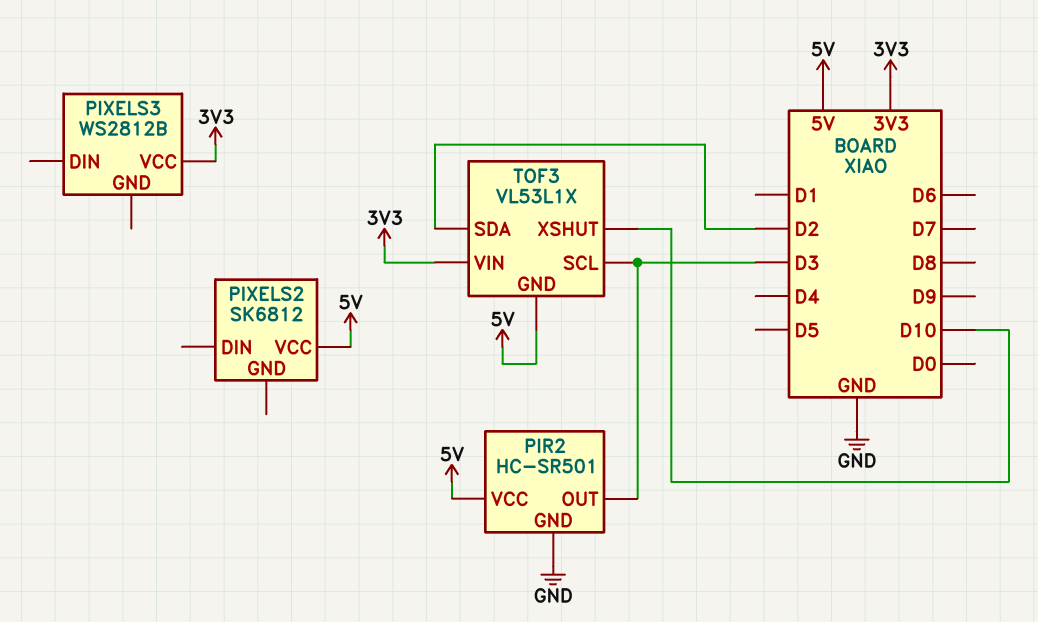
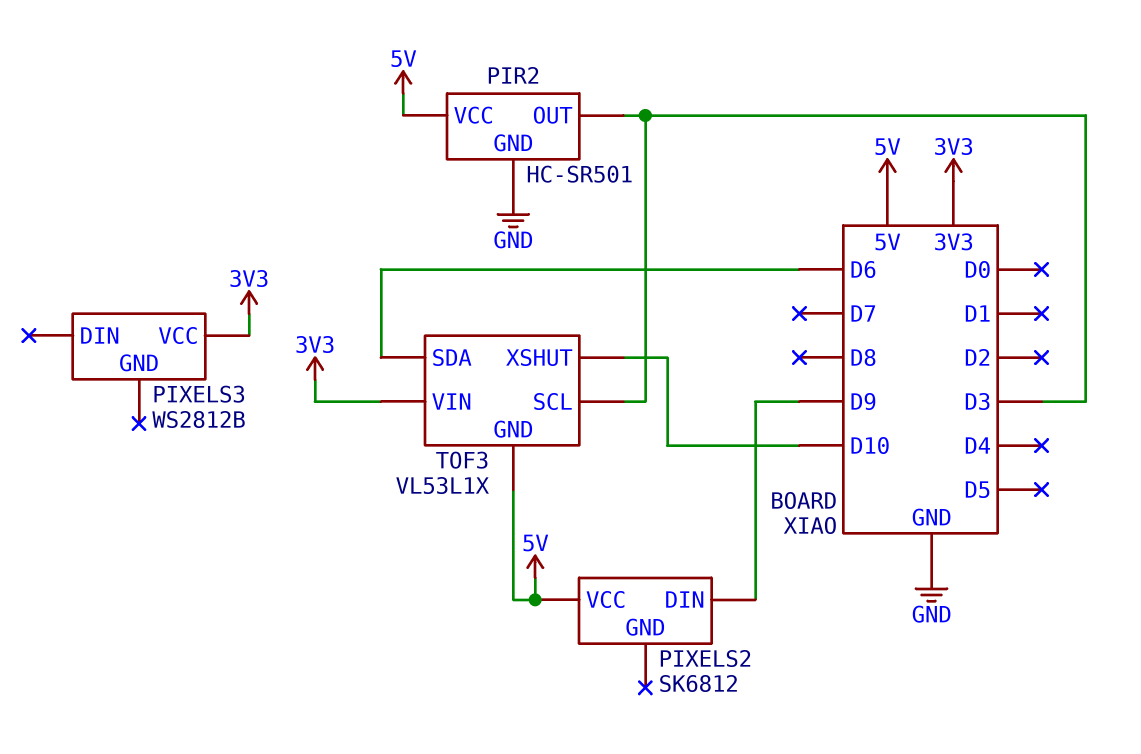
PIXELS2 pin DIN: none -> D9
TOF3 pin SDA: D2 -> D6

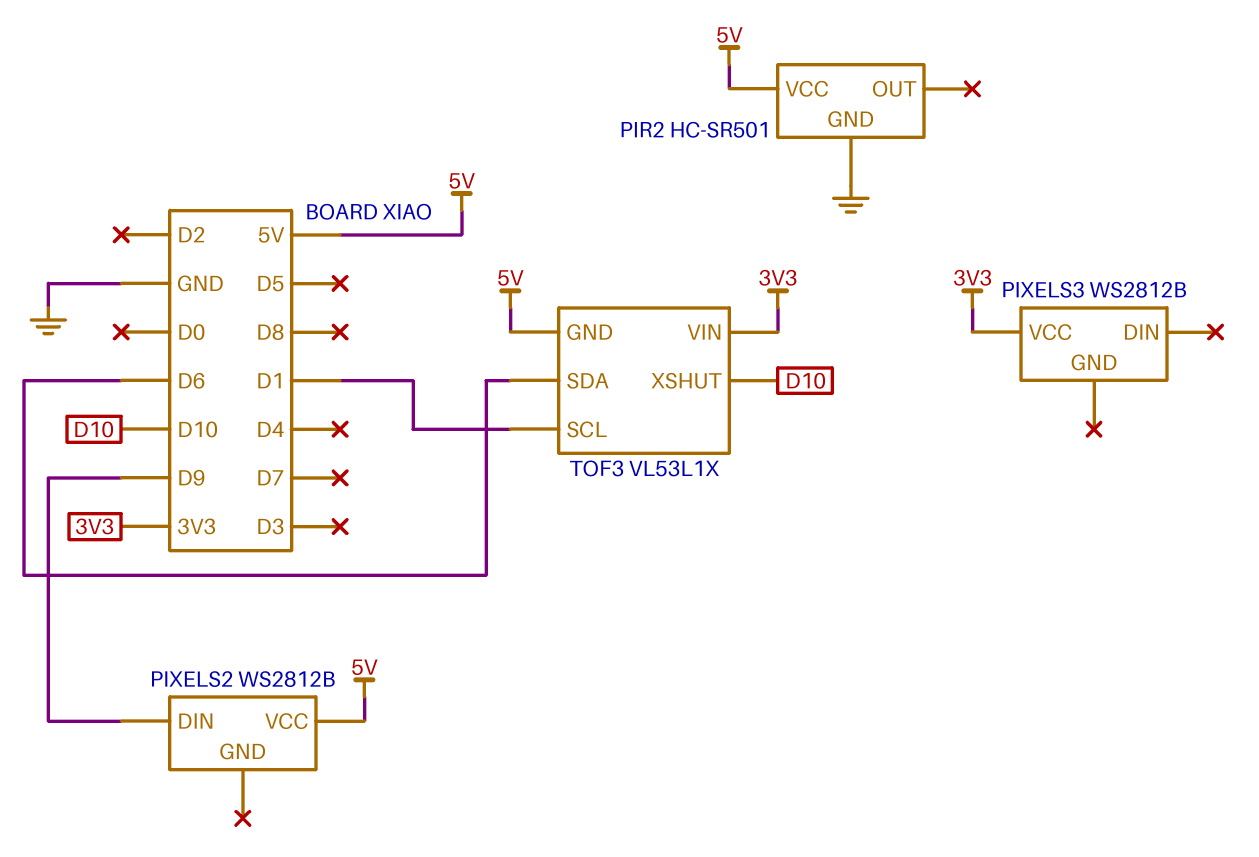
PIR2 pin OUT: D3 -> none
PIXELS2: SK6812 -> WS2812B
TOF3 pin SCL: D3 -> D1

